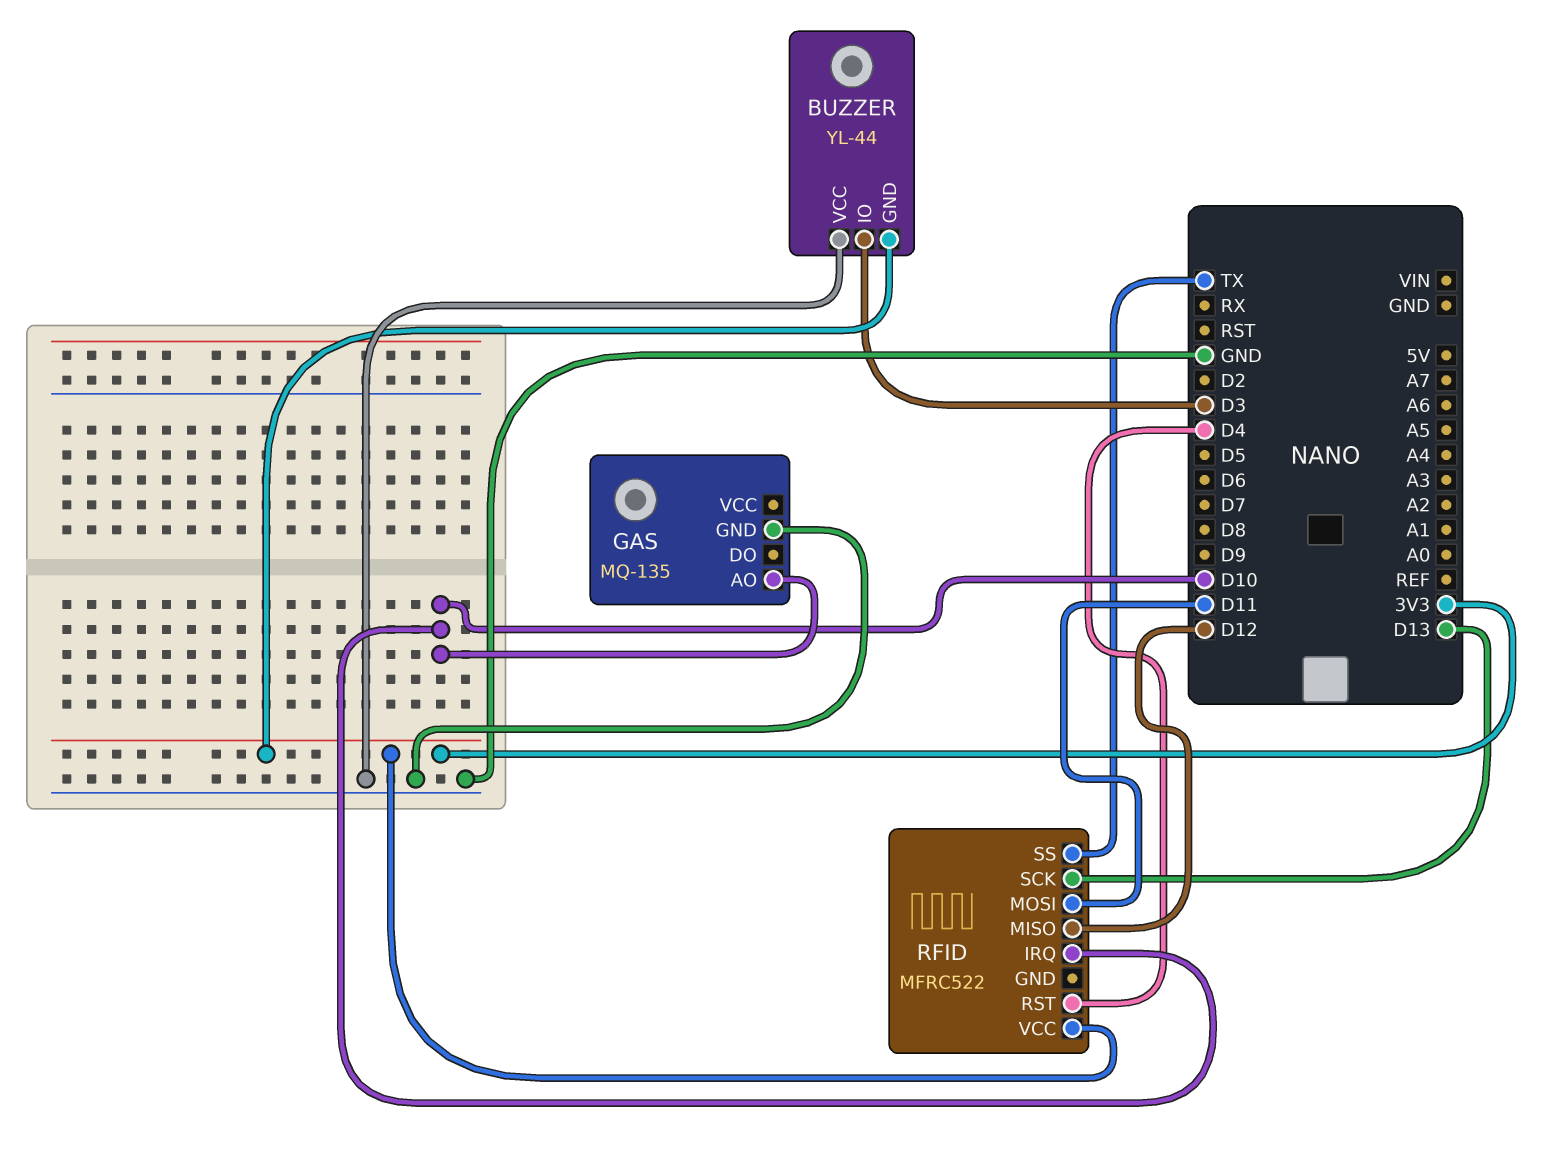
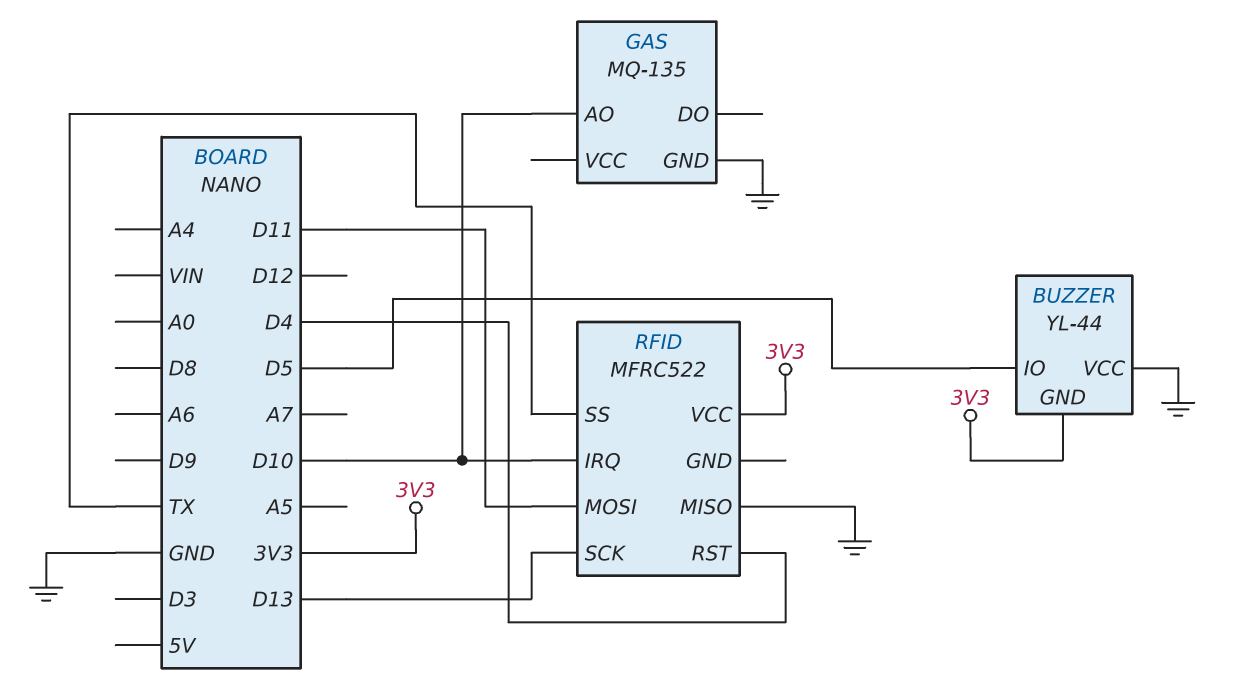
BUZZER pin IO: D3 -> D5
RFID pin MISO: D12 -> GND

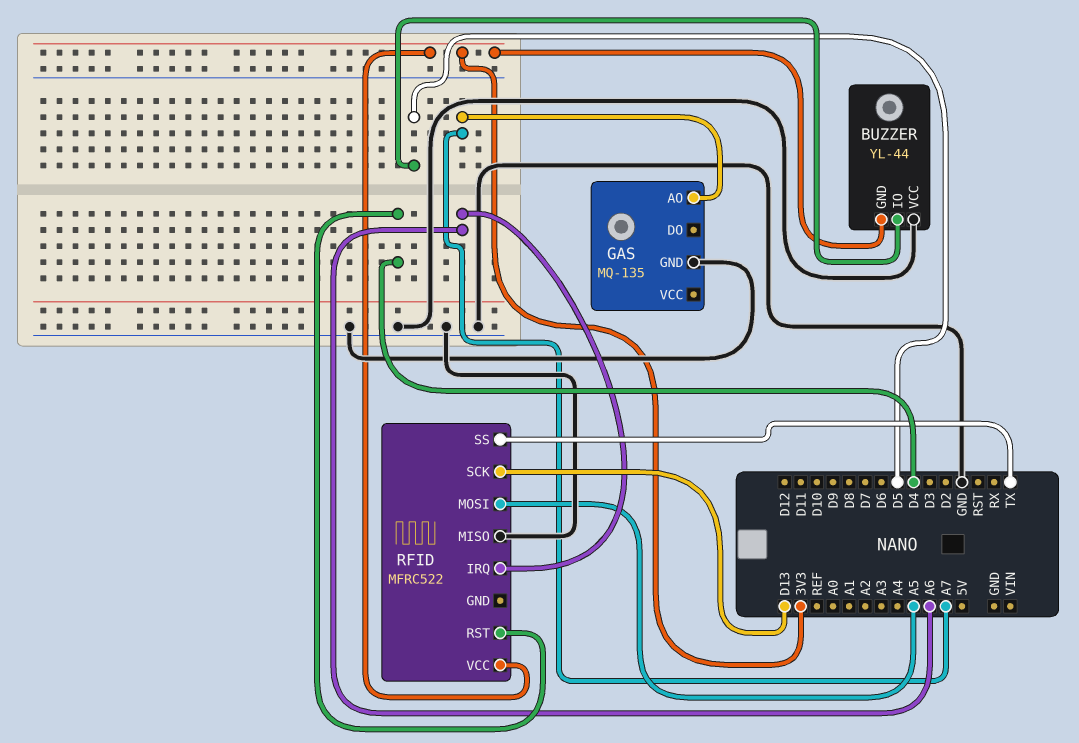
GAS pin AO: D10 -> A7
RFID pin IRQ: D10 -> A6
RFID pin MOSI: D11 -> A5

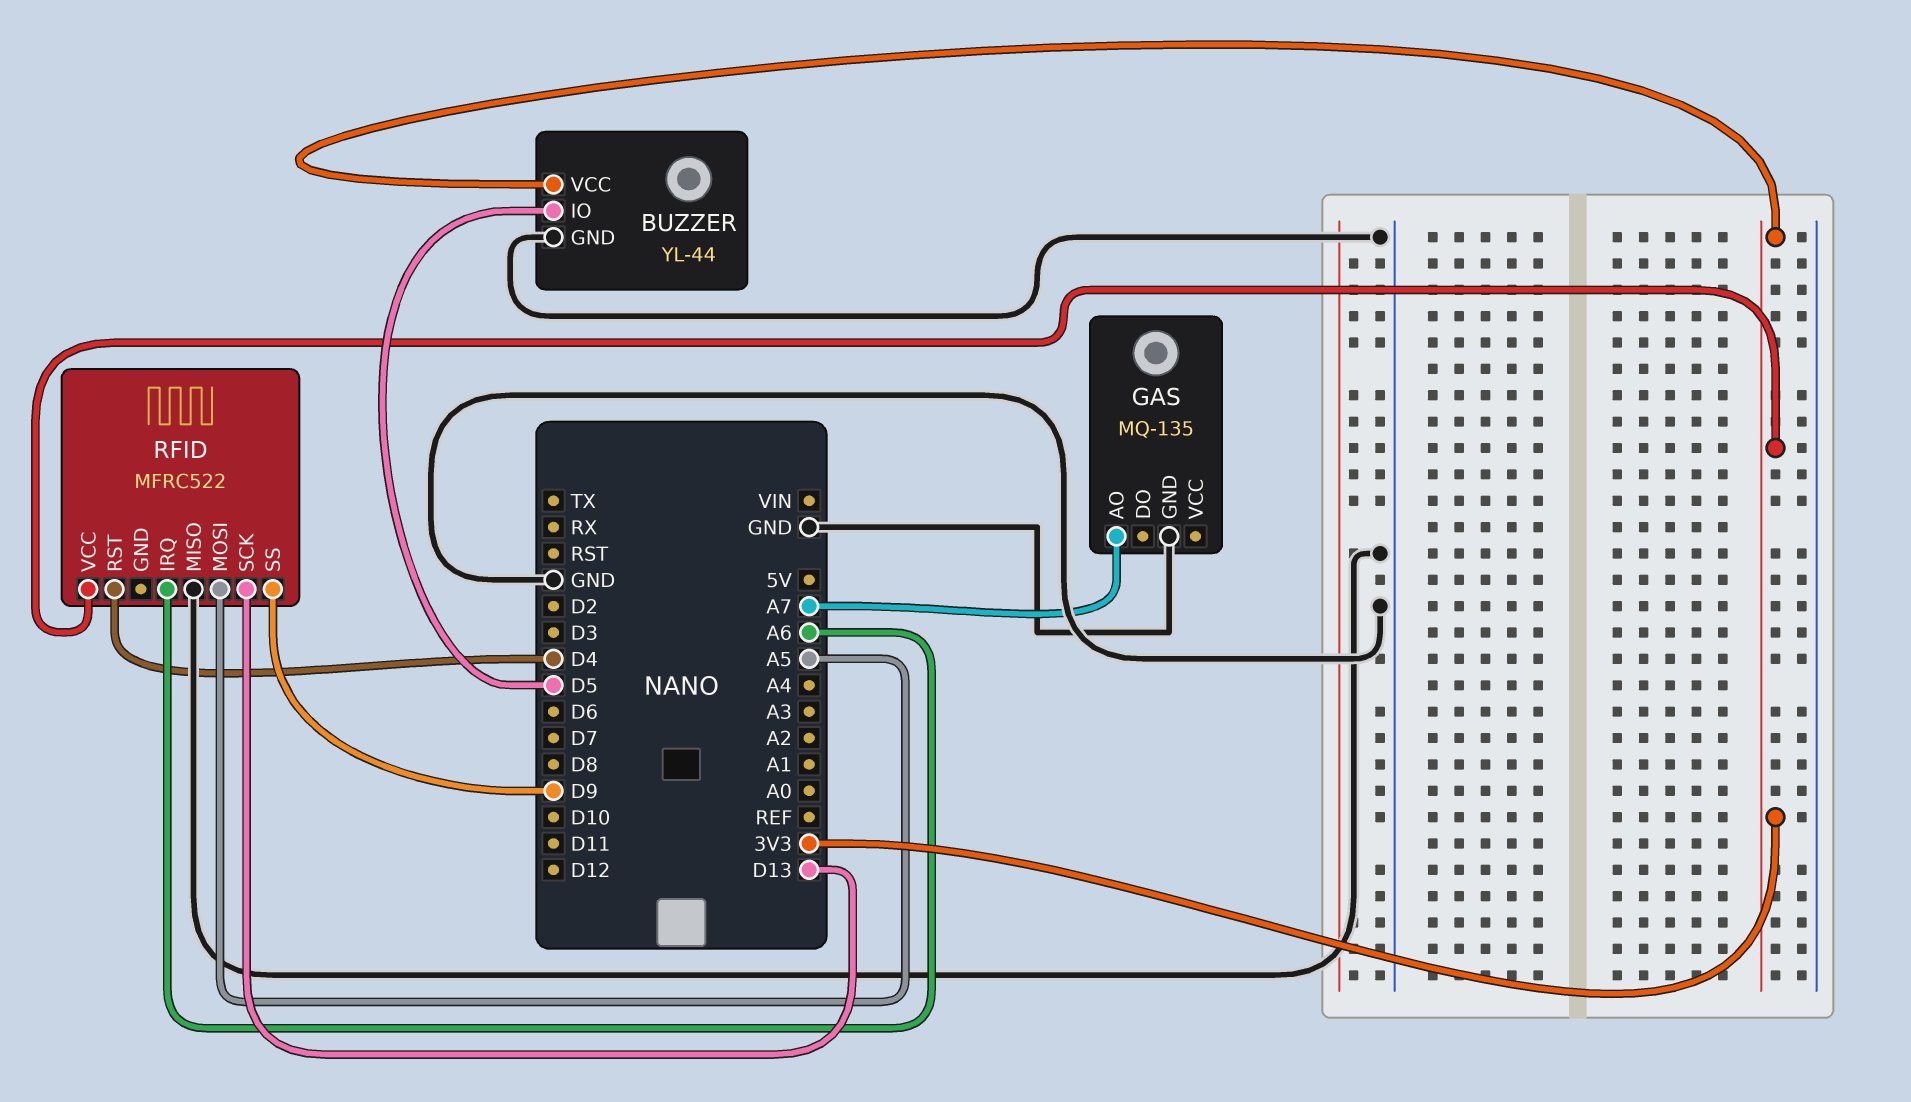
BUZZER pin GND: 3V3 -> GND
BUZZER pin VCC: GND -> 3V3
RFID pin SS: TX -> D9

